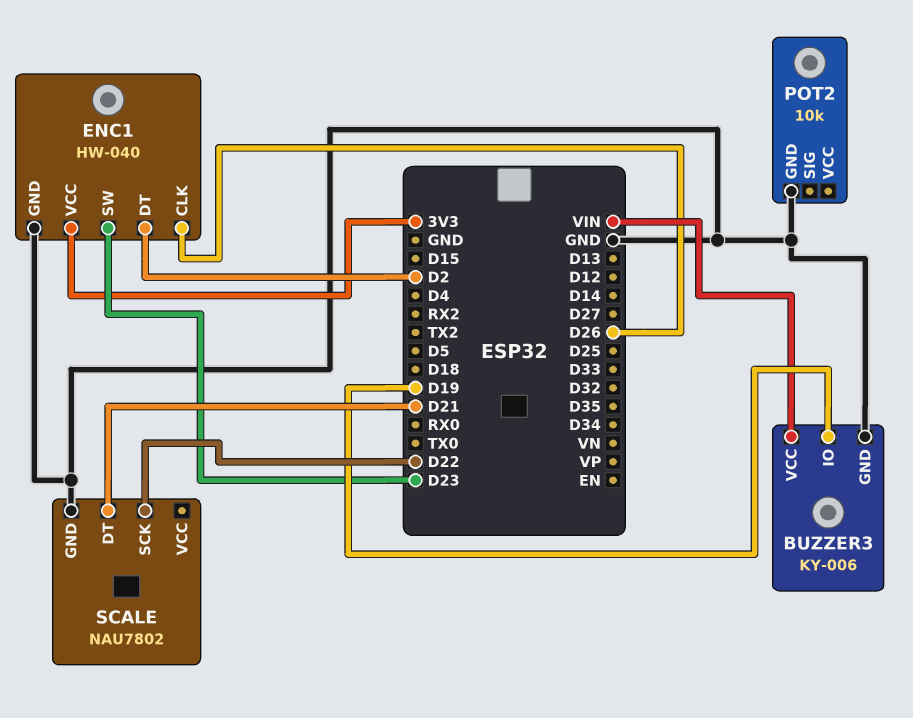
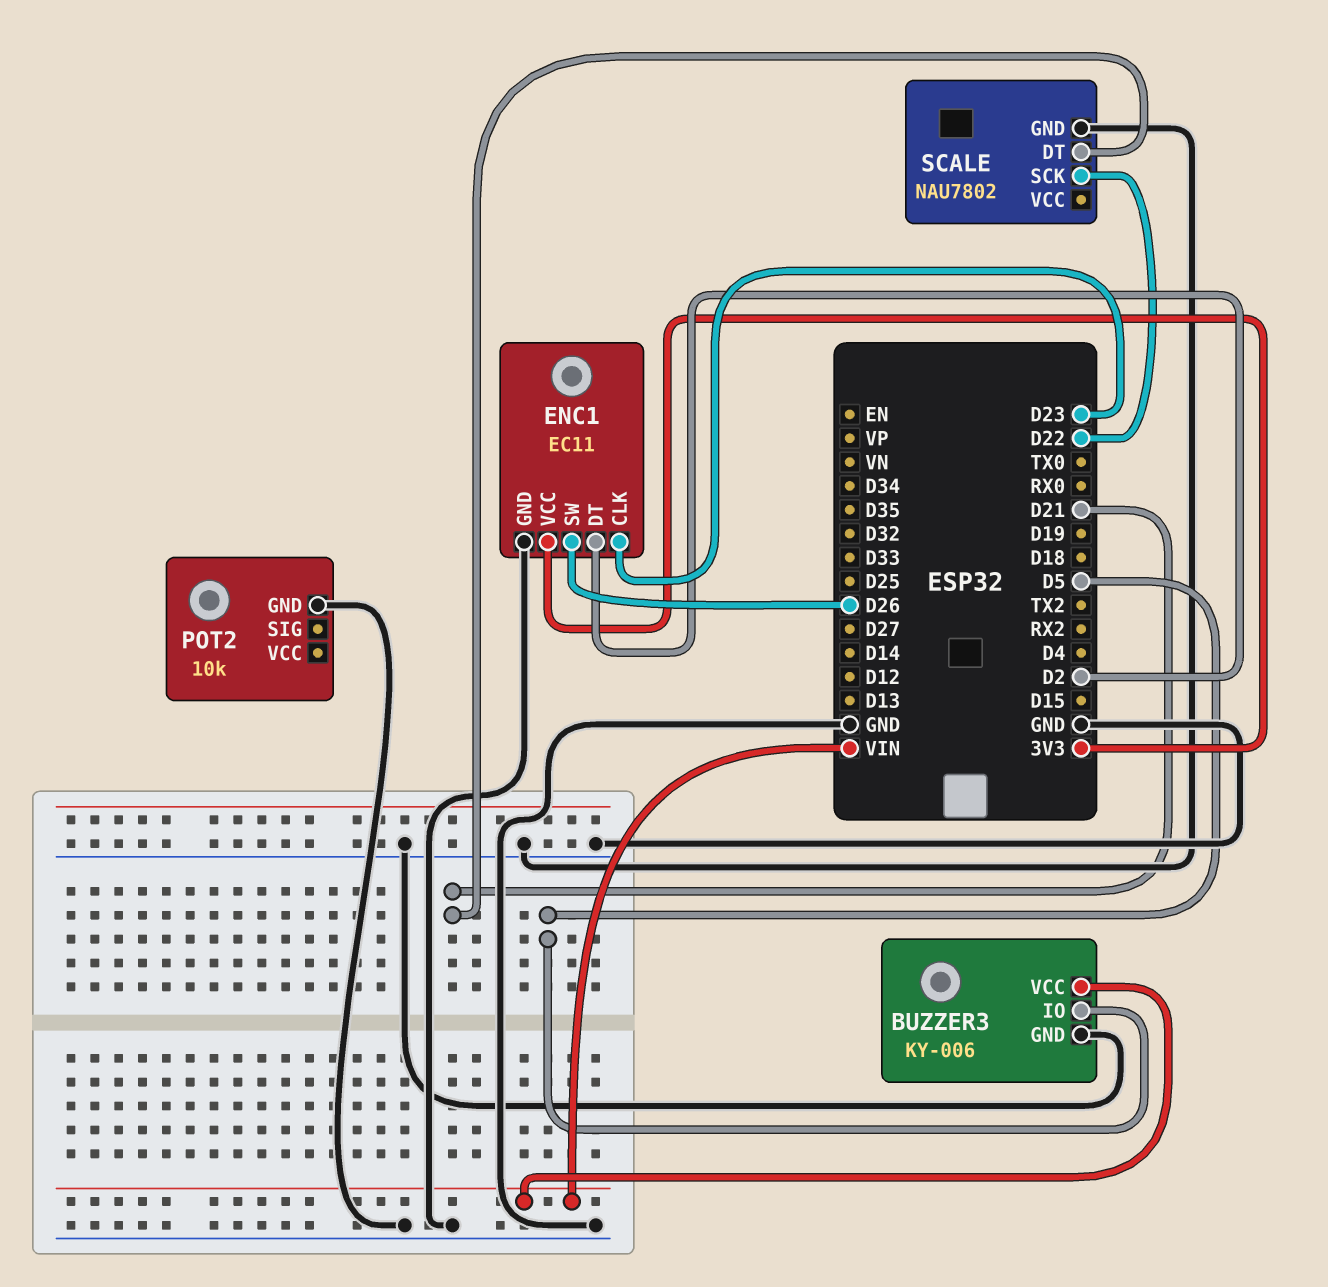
BUZZER3 pin IO: D19 -> D5
ENC1: HW-040 -> EC11
ENC1 pin CLK: D26 -> D23
ENC1 pin SW: D23 -> D26

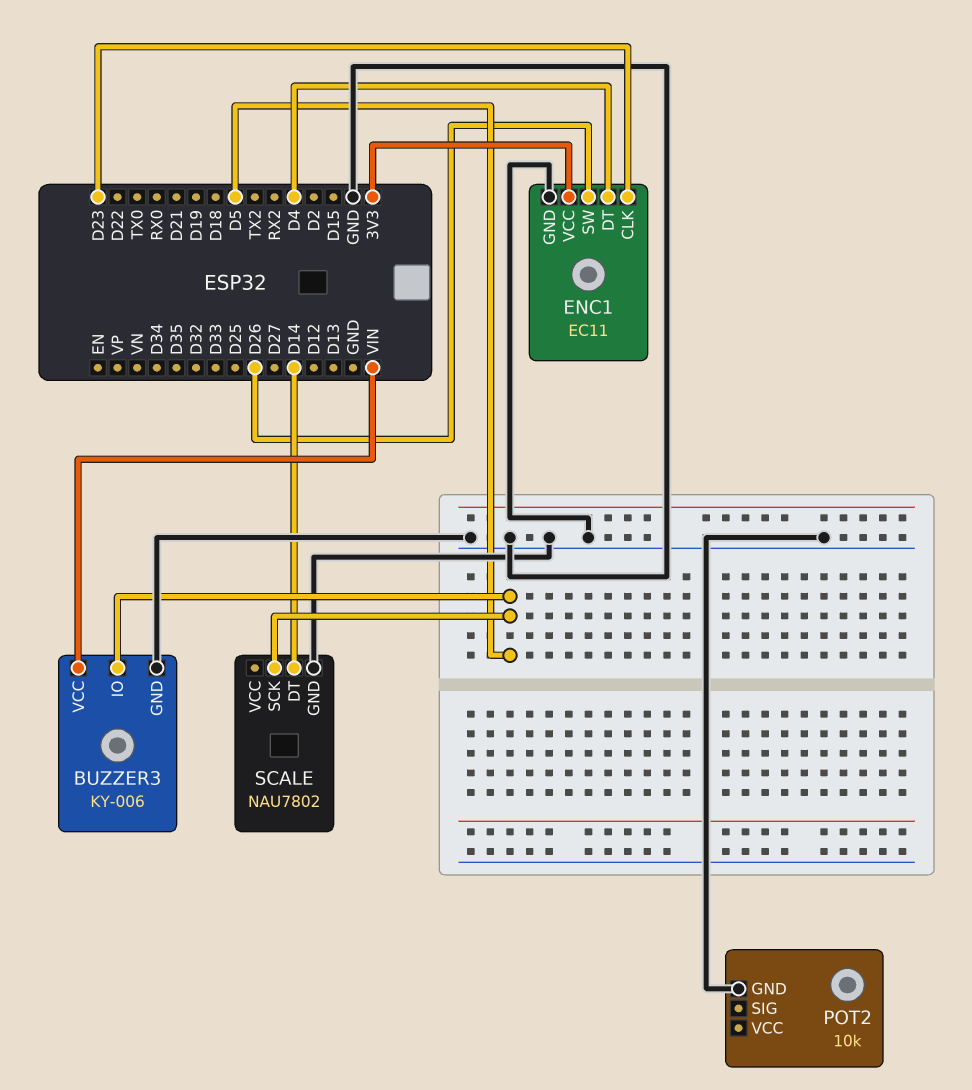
ENC1 pin DT: D2 -> D4
SCALE pin DT: D21 -> D14
SCALE pin SCK: D22 -> D5

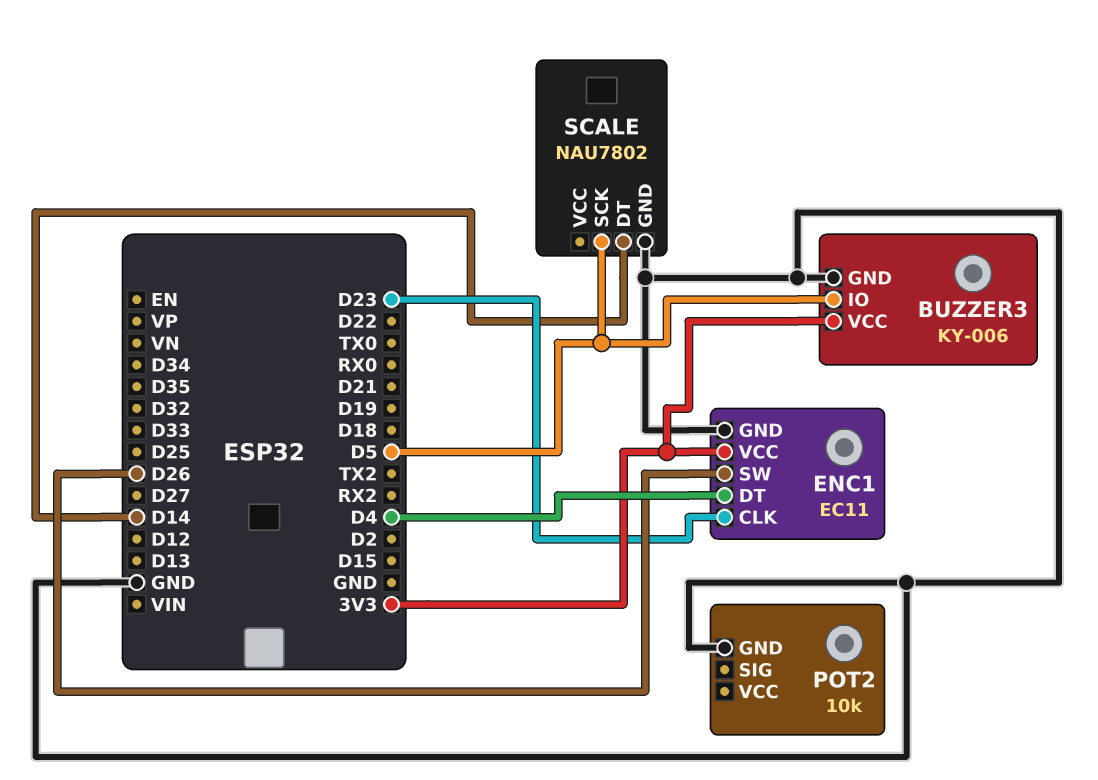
BUZZER3 pin VCC: VIN -> 3V3

